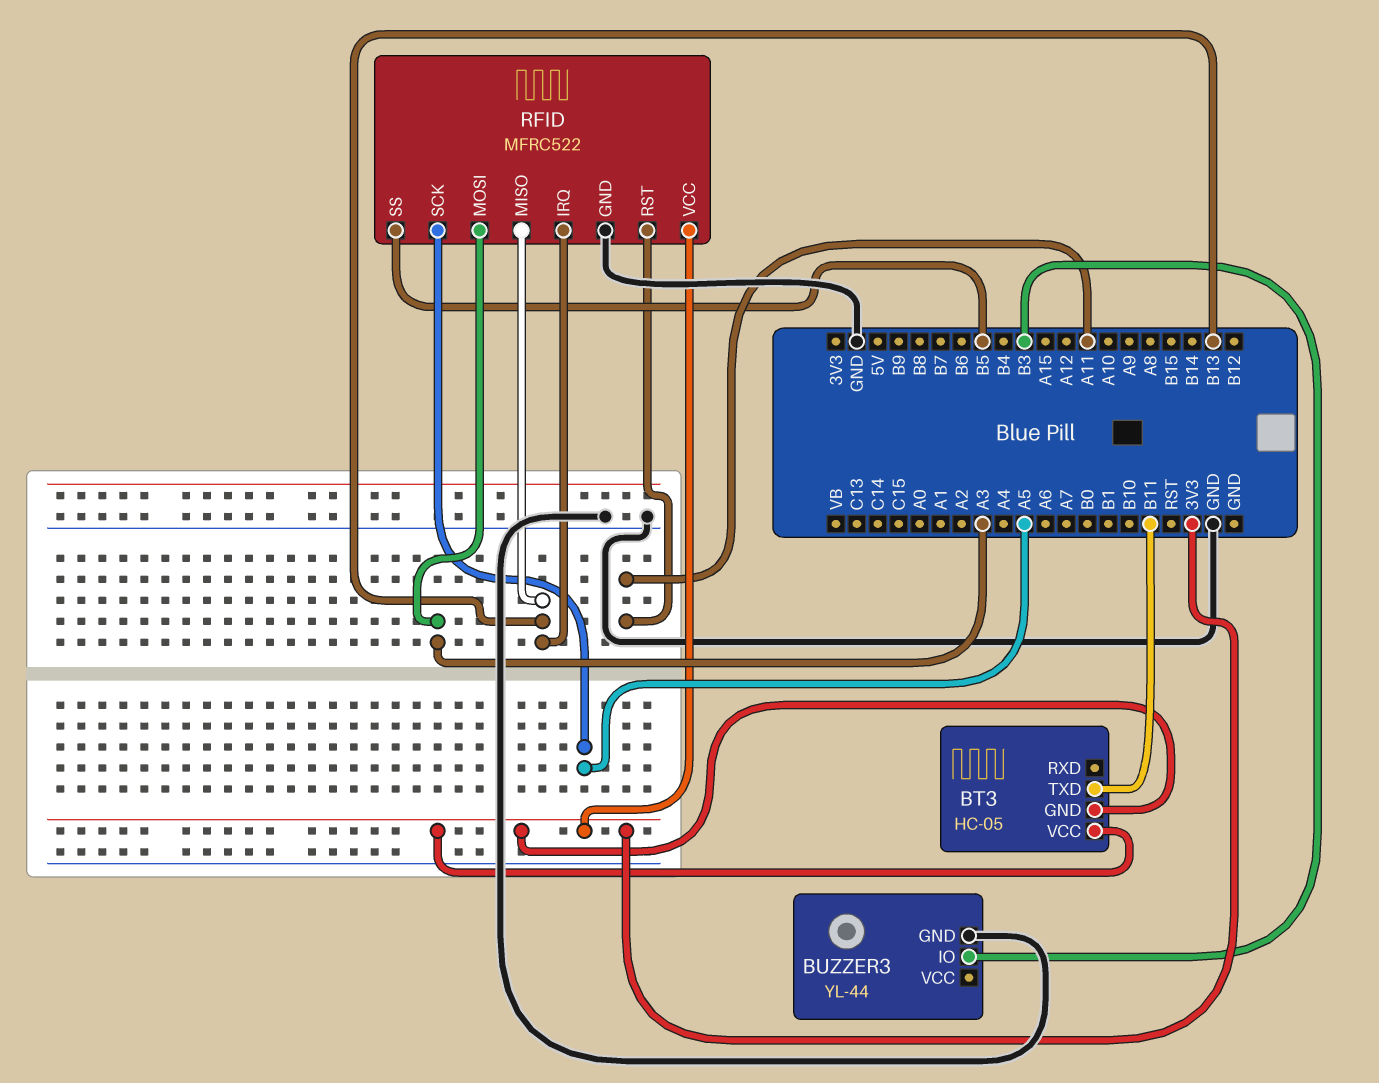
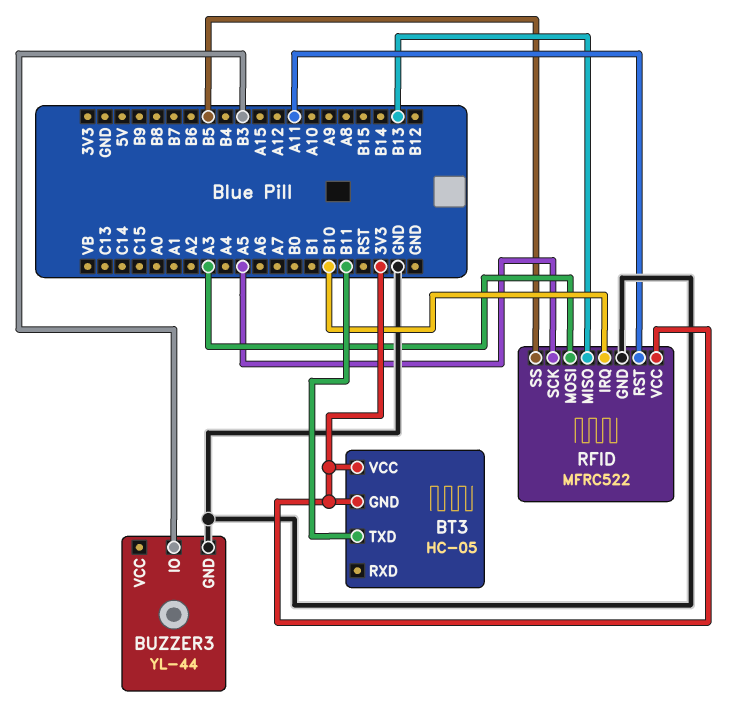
RFID pin IRQ: B13 -> B10

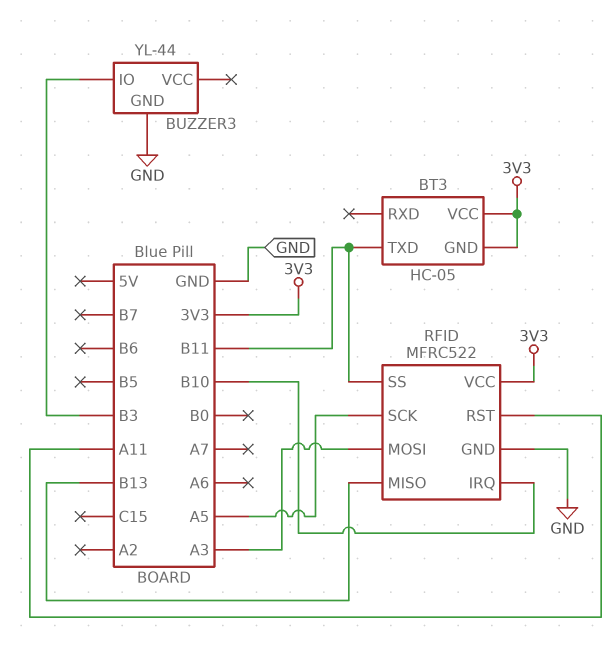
RFID pin SS: B5 -> B11

